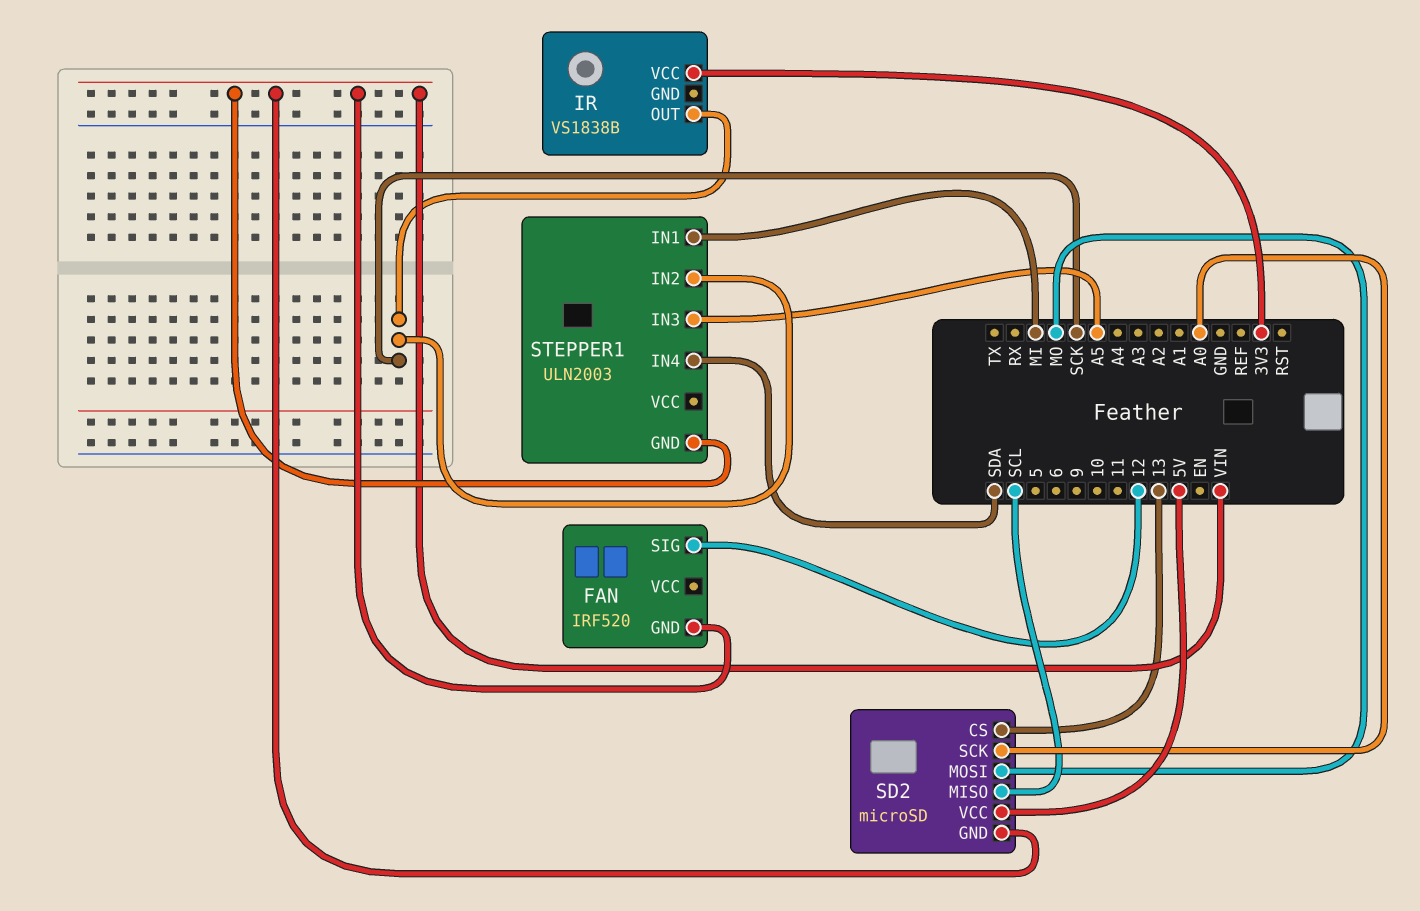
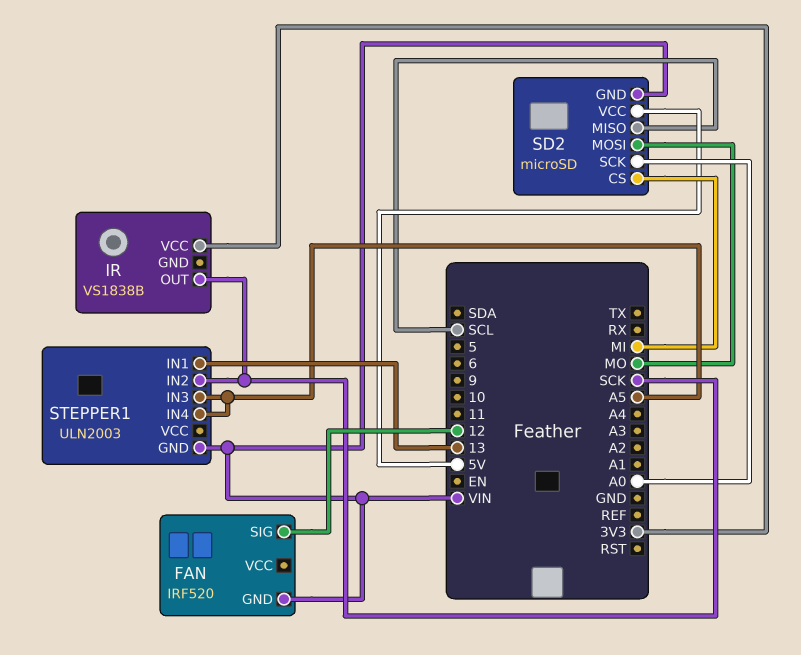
SD2 pin CS: 13 -> MI
STEPPER1 pin IN1: MI -> 13
STEPPER1 pin IN4: SDA -> A5

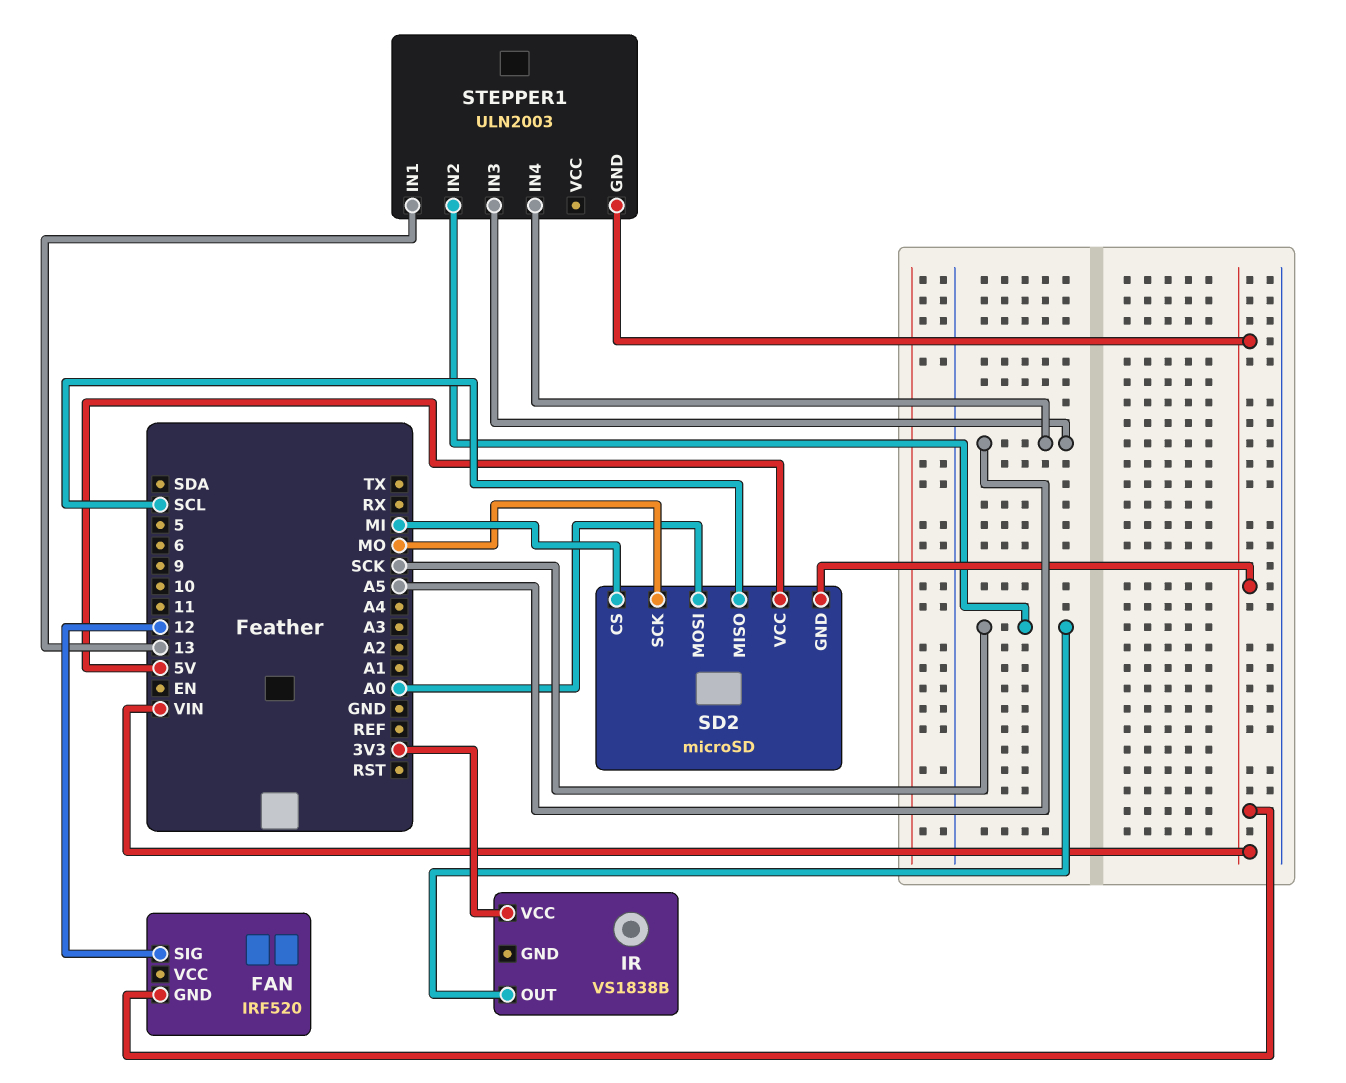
SD2 pin MOSI: MO -> A0
SD2 pin SCK: A0 -> MO

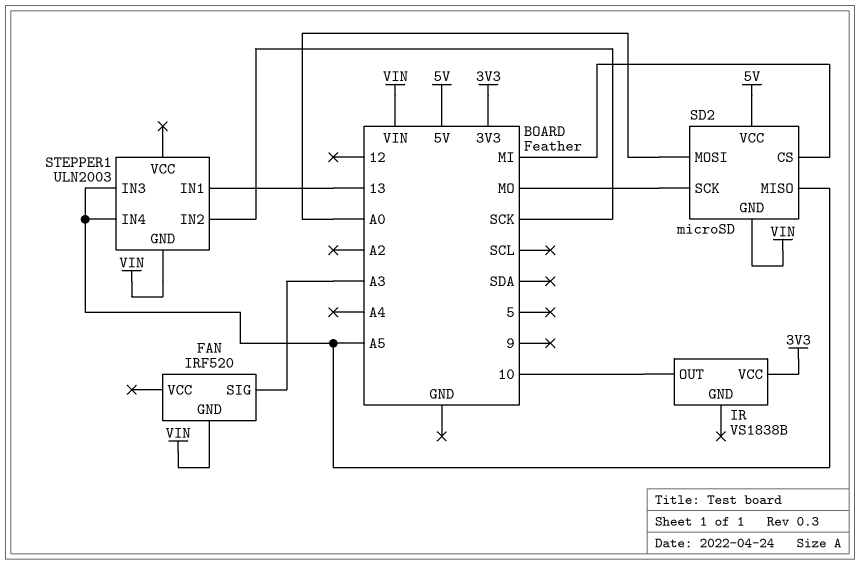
FAN pin SIG: 12 -> A3
IR pin OUT: SCK -> 10
SD2 pin MISO: SCL -> A5

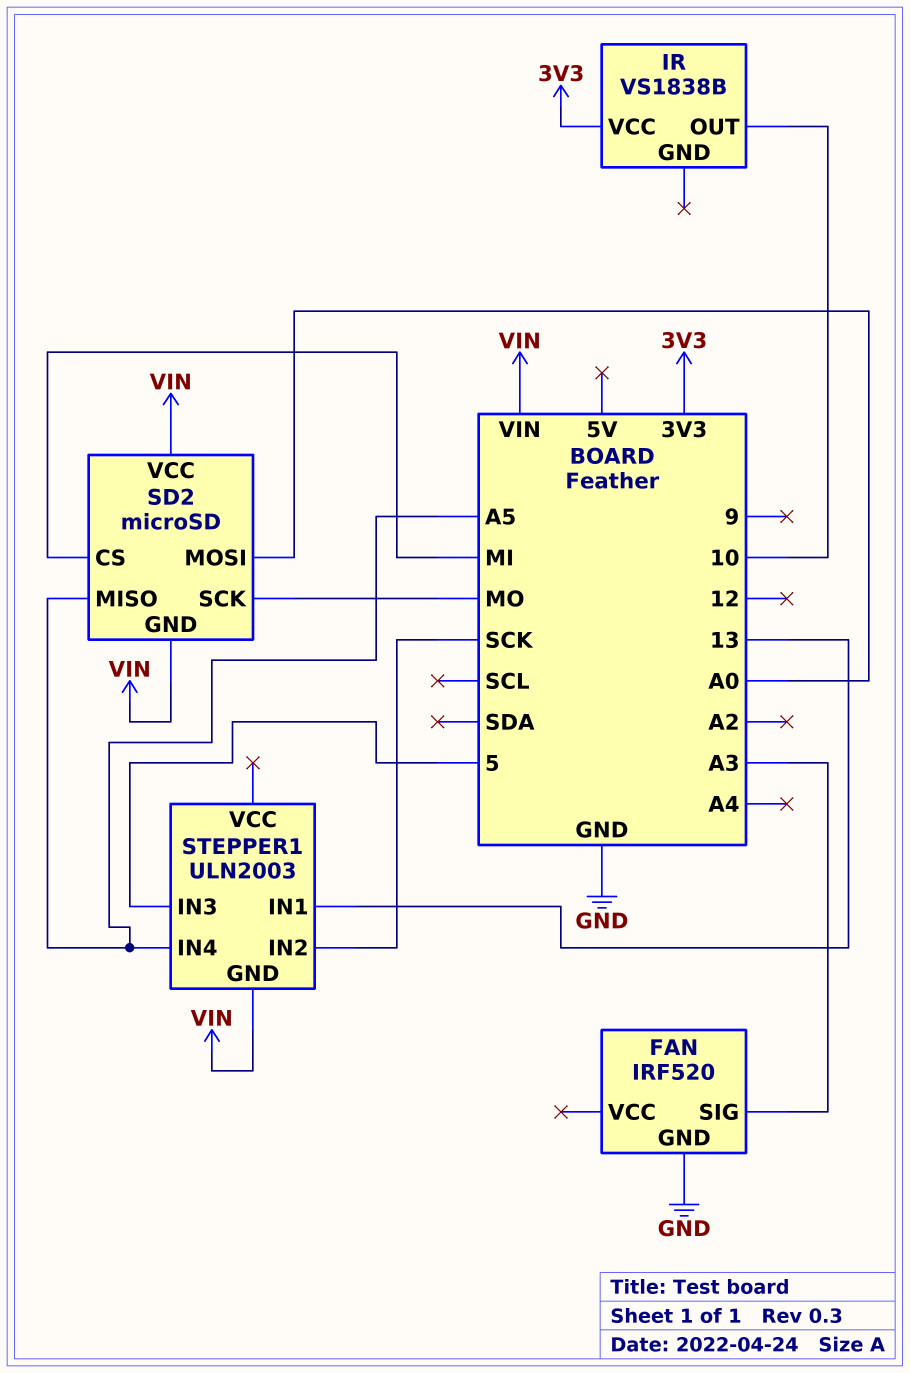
FAN pin GND: VIN -> GND
SD2 pin VCC: 5V -> VIN
STEPPER1 pin IN3: A5 -> 5

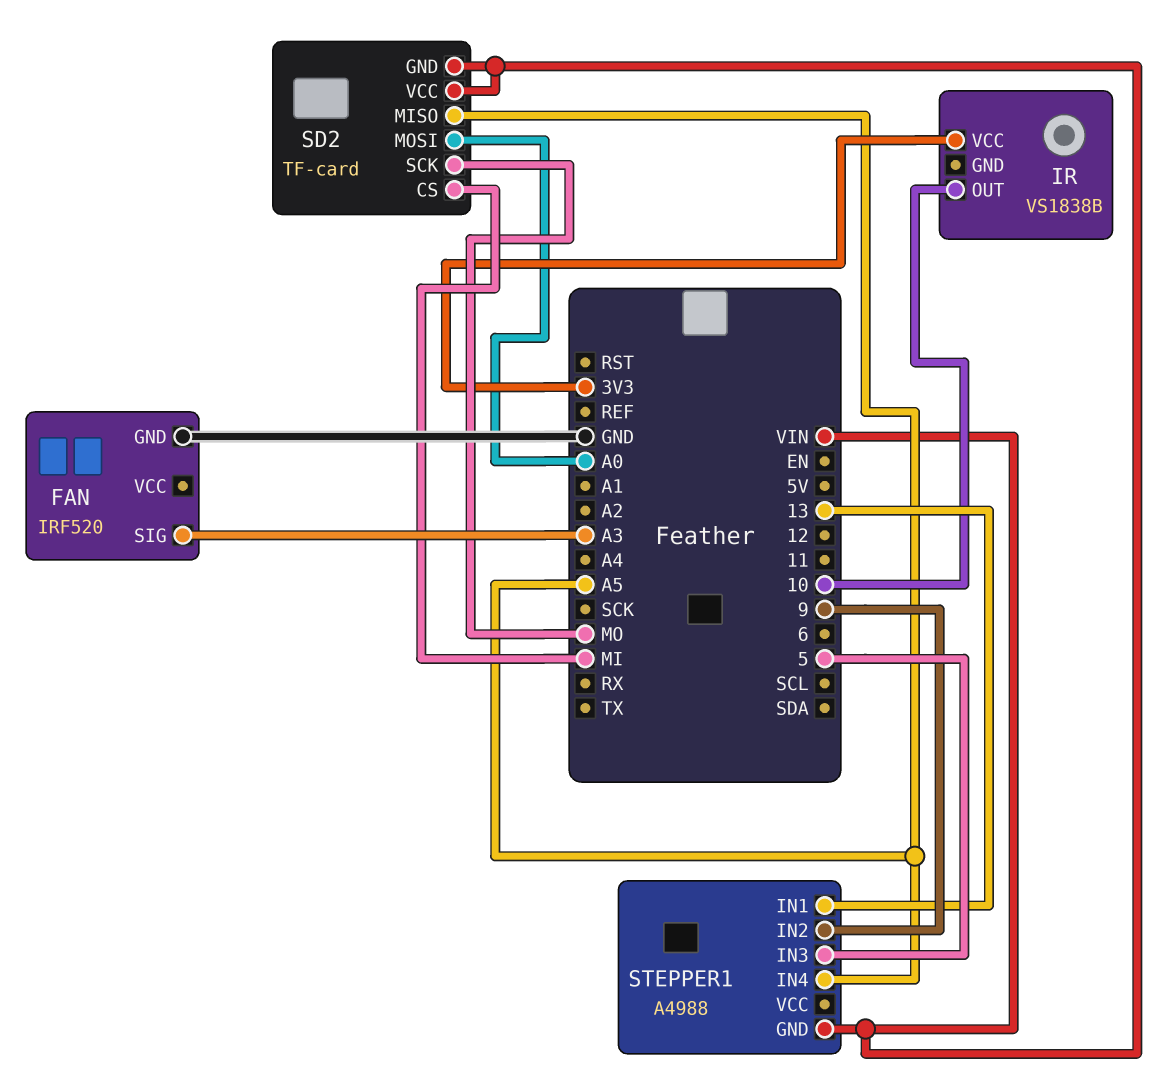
SD2: microSD -> TF-card
STEPPER1: ULN2003 -> A4988
STEPPER1 pin IN2: SCK -> 9

